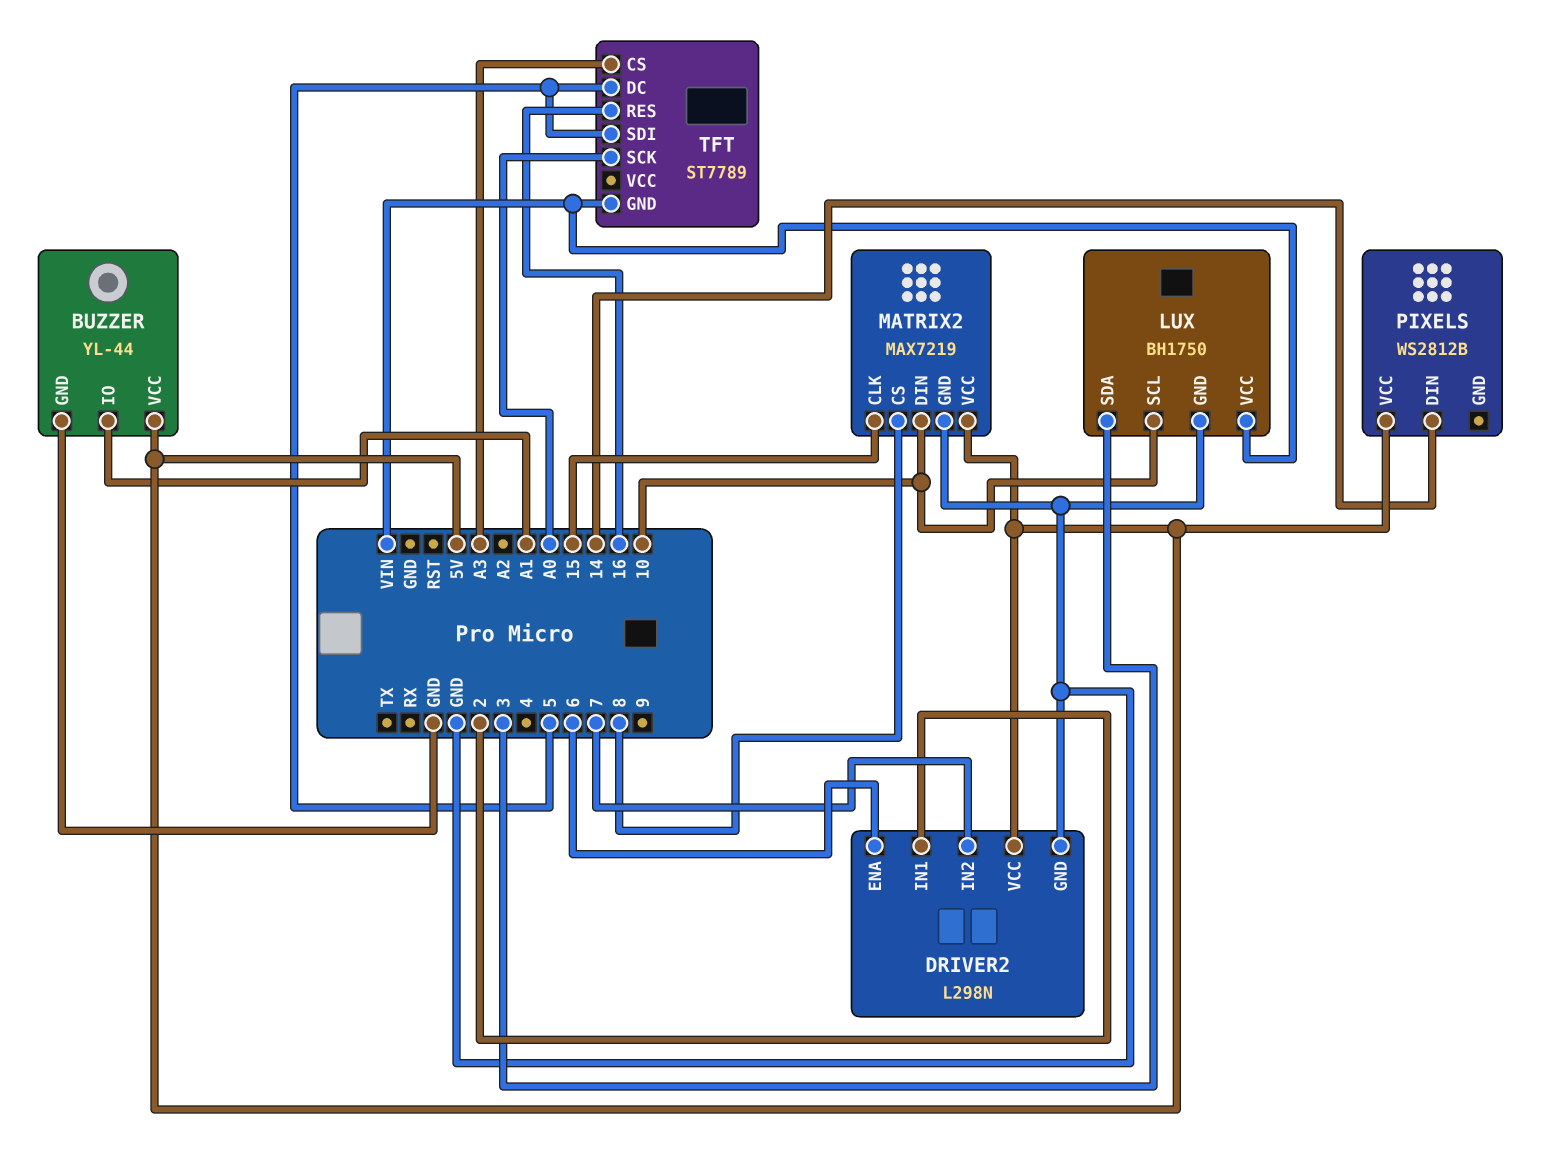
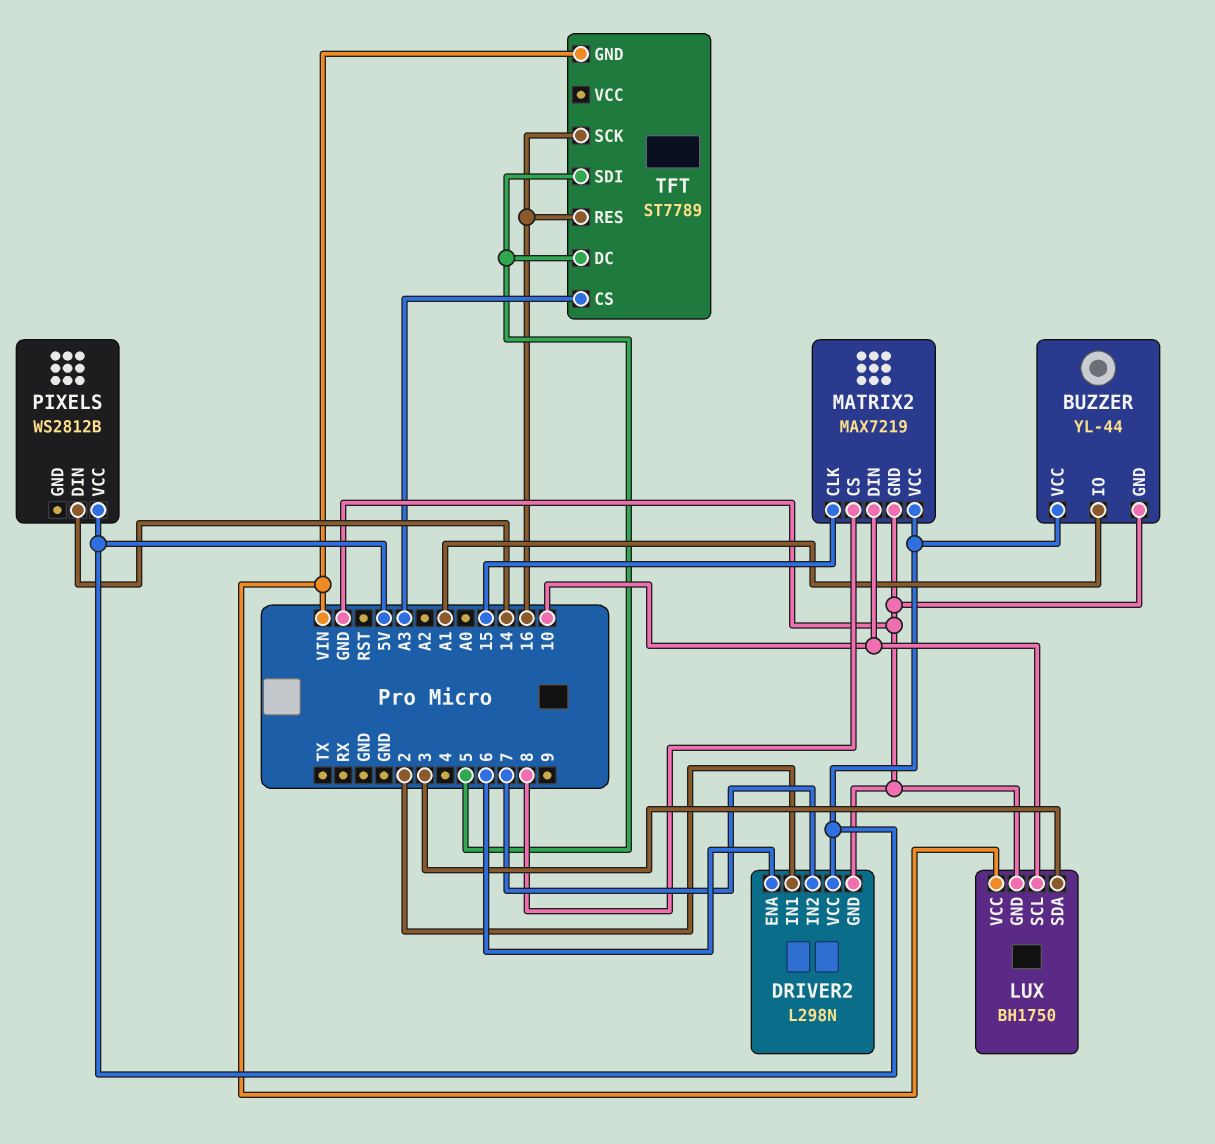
TFT pin SCK: A0 -> 16

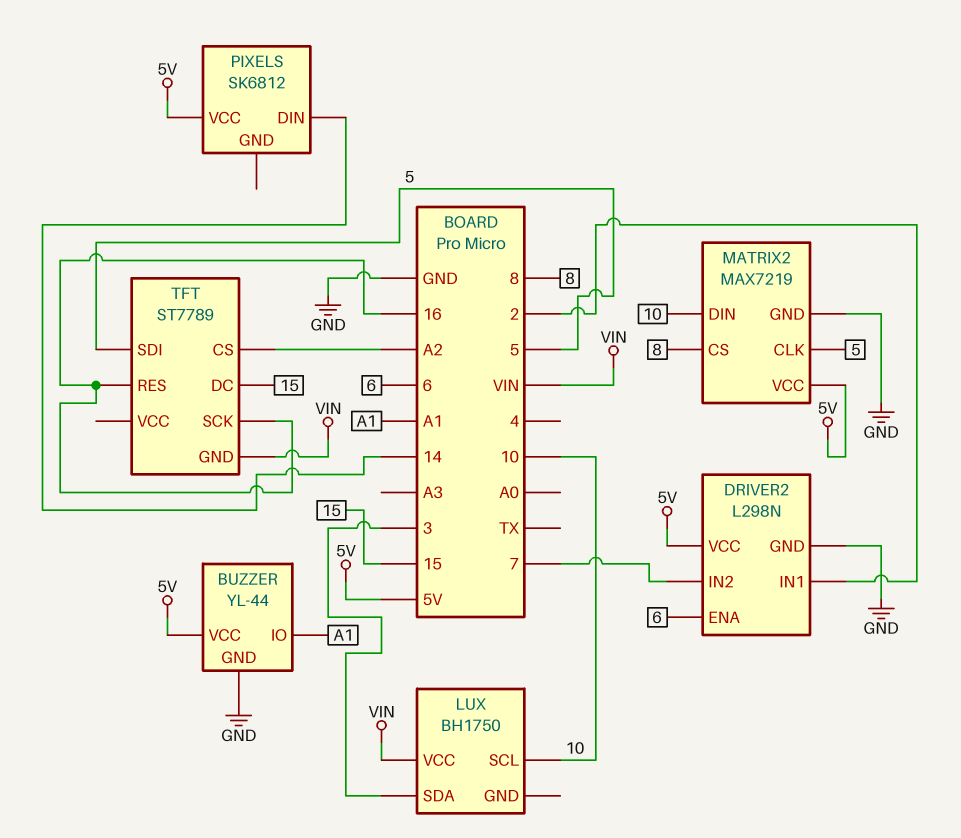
LUX pin GND: GND -> none
MATRIX2 pin CLK: 15 -> 5
PIXELS: WS2812B -> SK6812
TFT pin CS: A3 -> A2
TFT pin DC: 5 -> 15

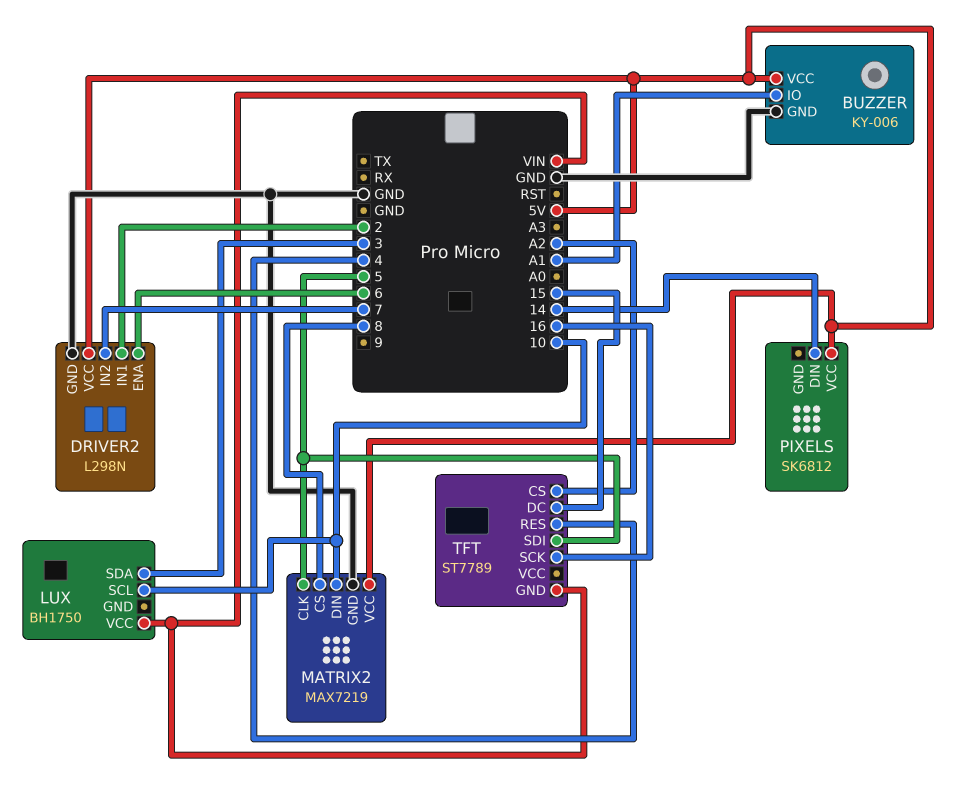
BUZZER: YL-44 -> KY-006
TFT pin RES: 16 -> 4

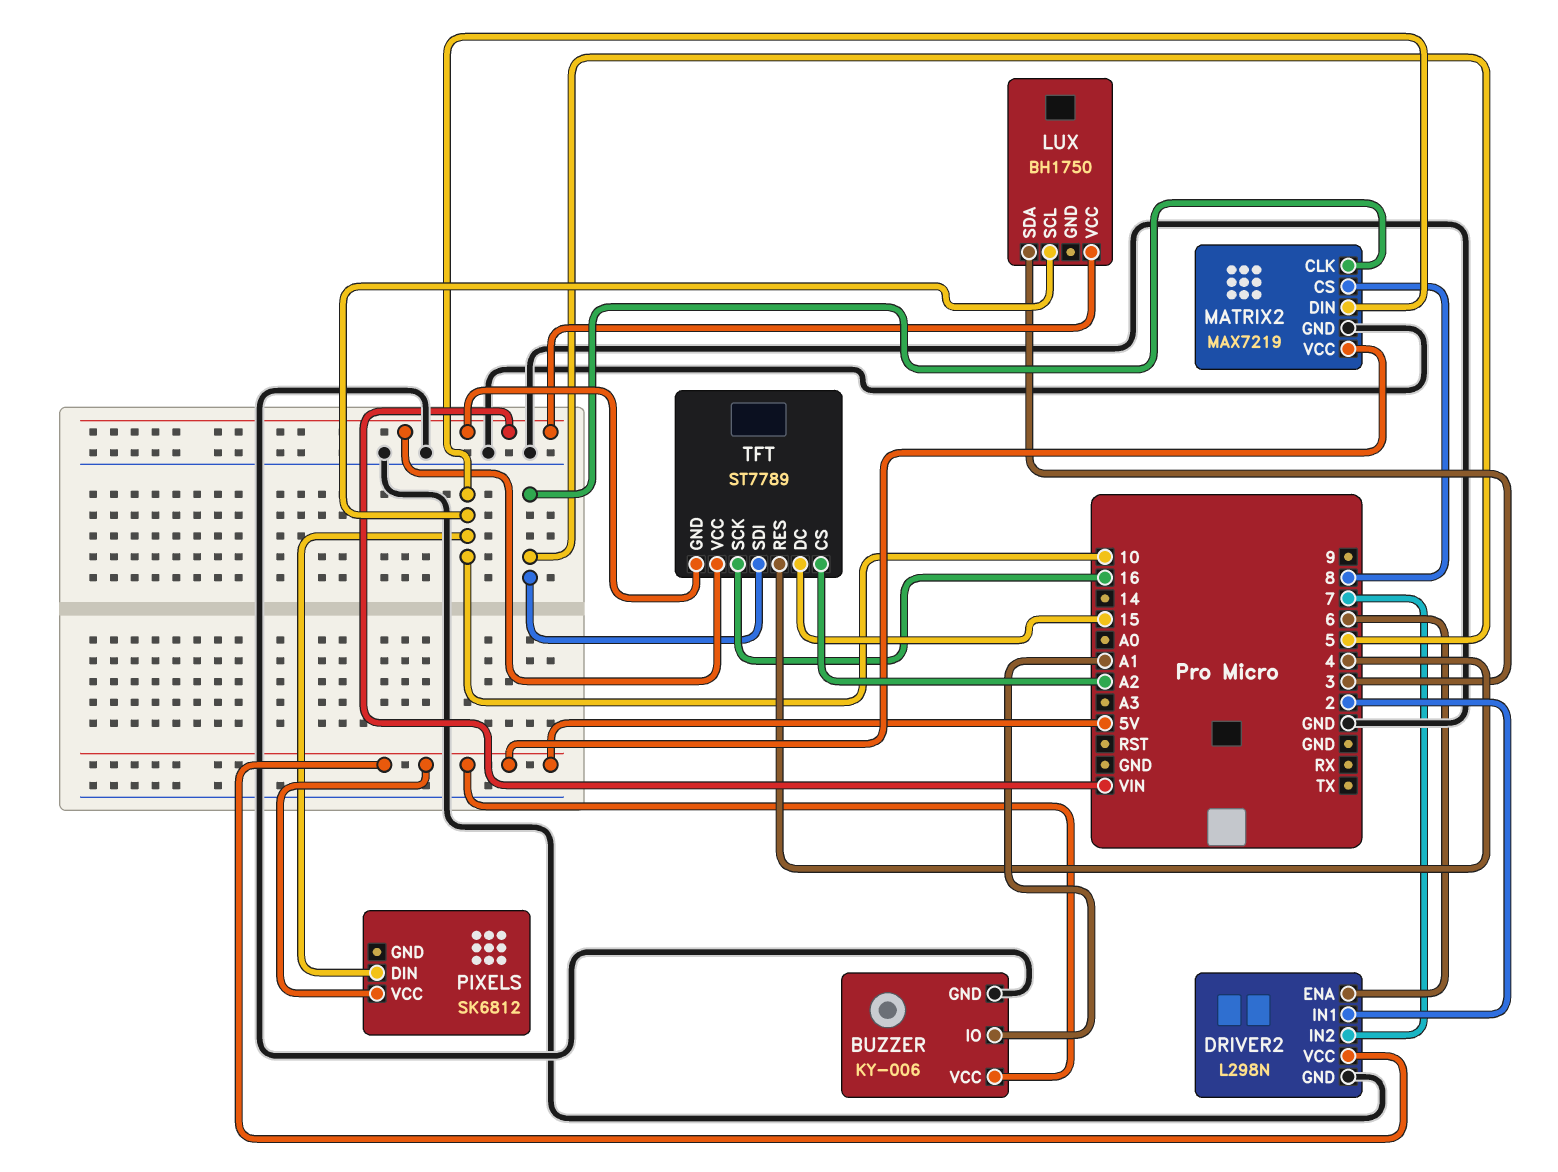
PIXELS pin DIN: 14 -> 10
TFT pin VCC: none -> VIN

